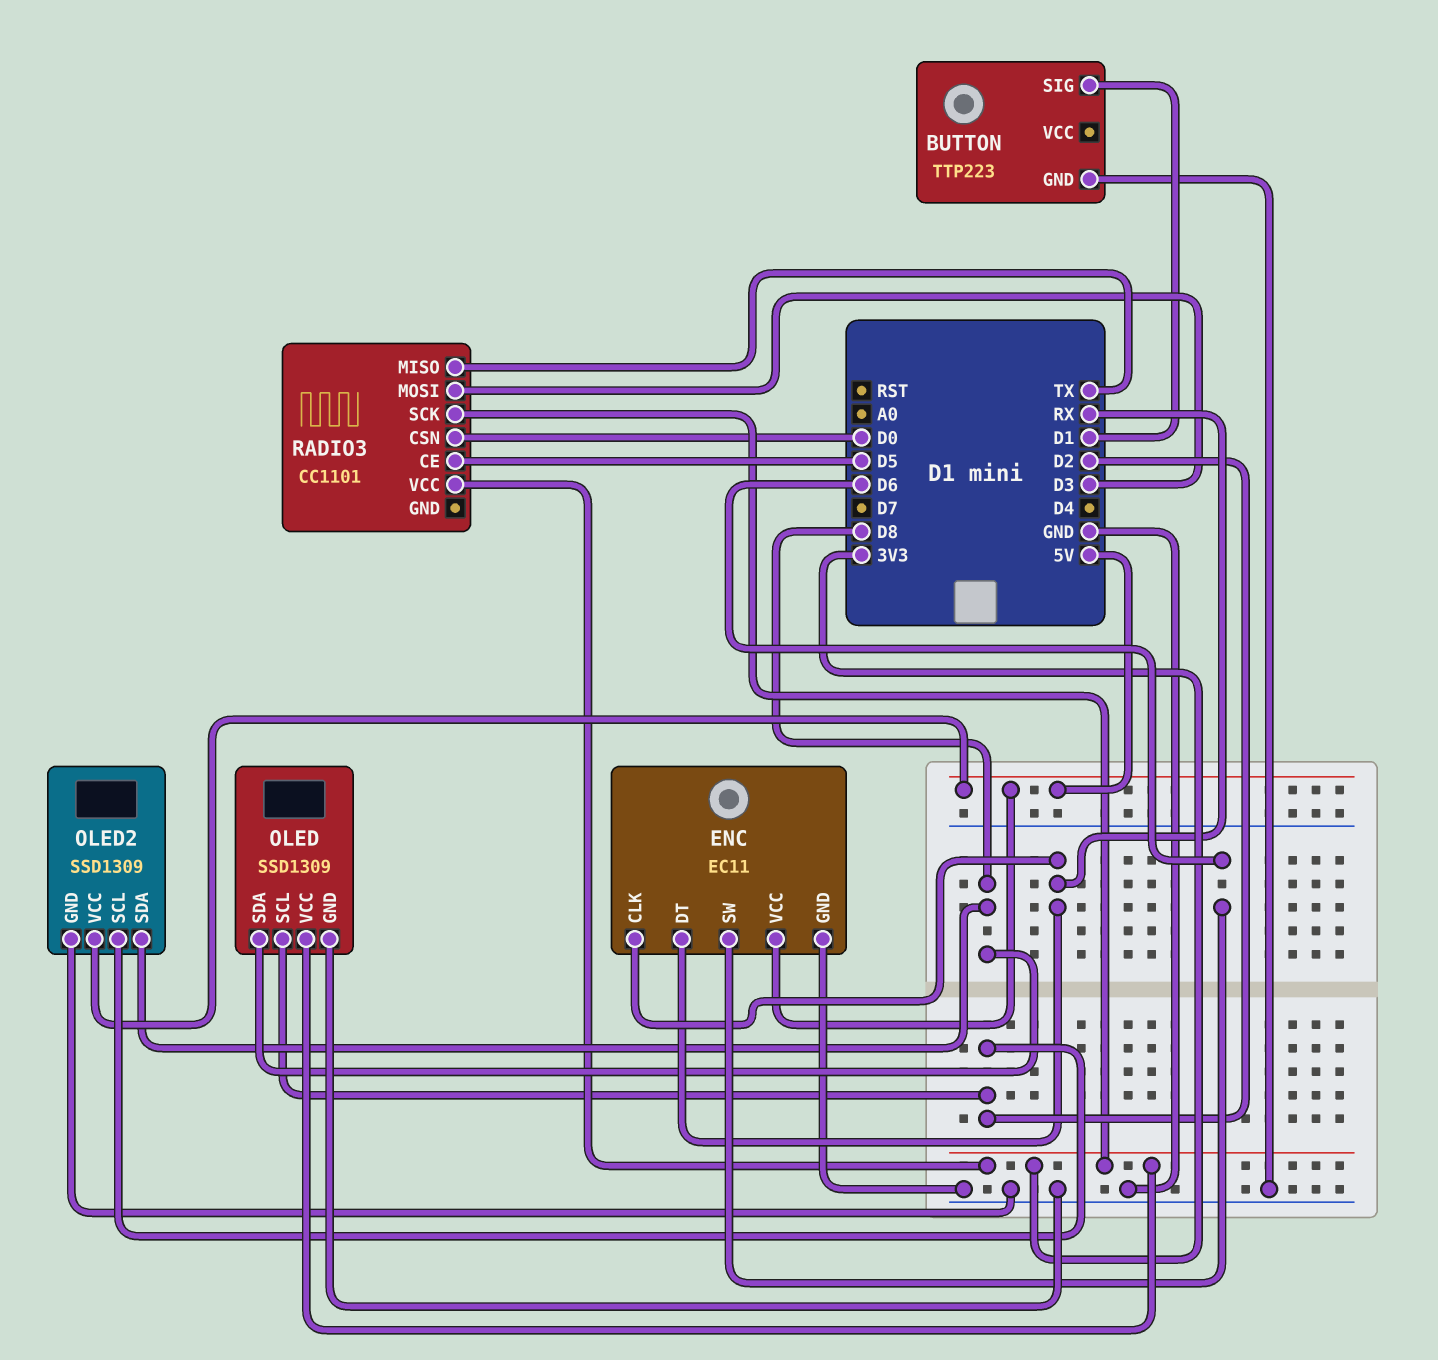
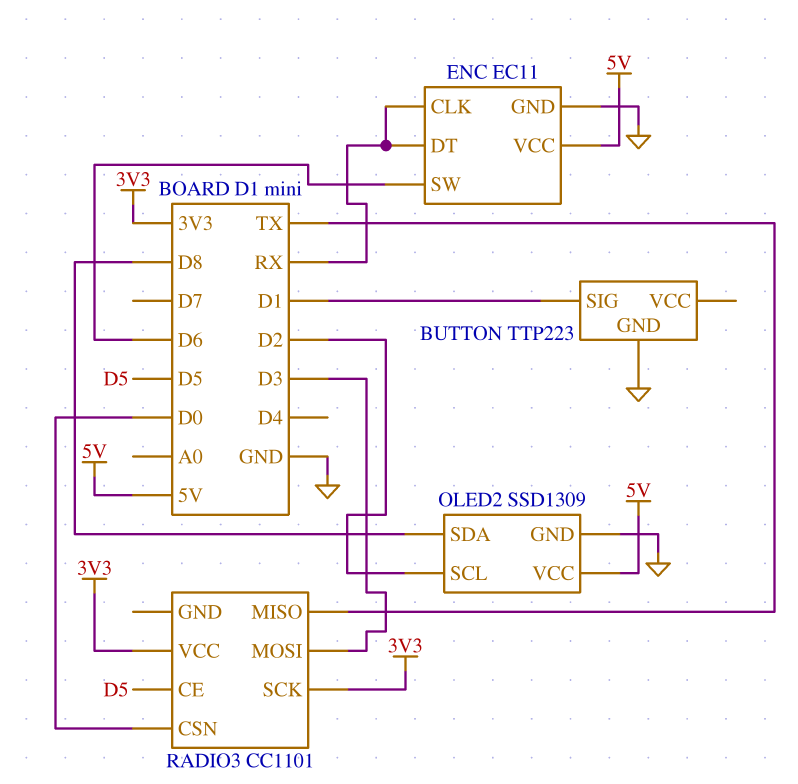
OLED: SSD1309 -> none
OLED pin GND: GND -> none
OLED pin SCL: D2 -> none
OLED pin SDA: D8 -> none
OLED pin VCC: 3V3 -> none

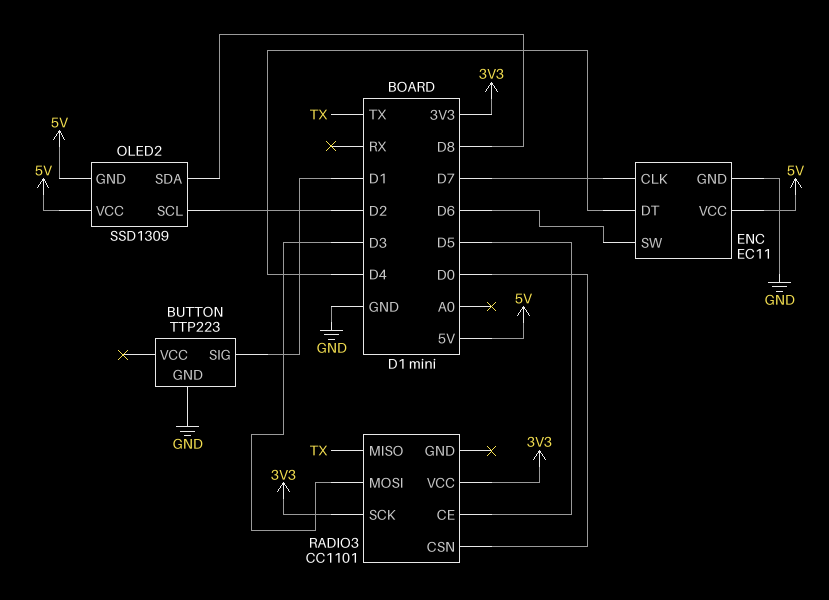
ENC pin CLK: RX -> D7
ENC pin DT: RX -> D4
OLED2 pin GND: GND -> 5V

